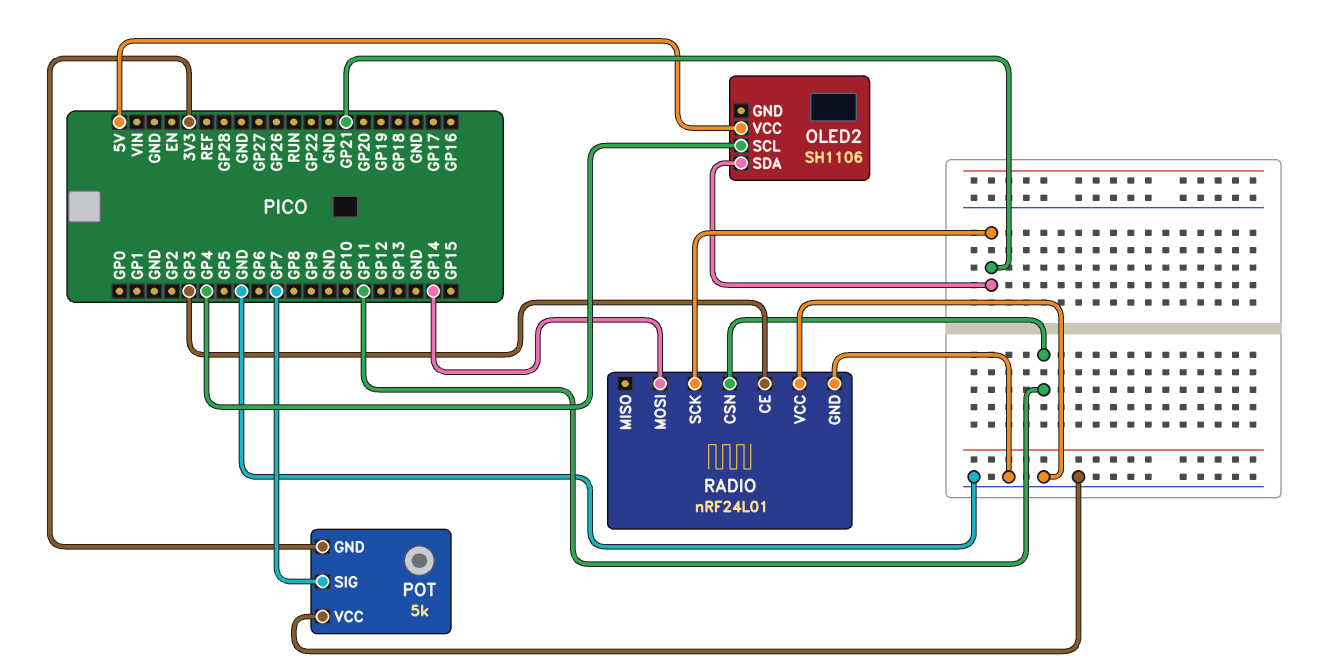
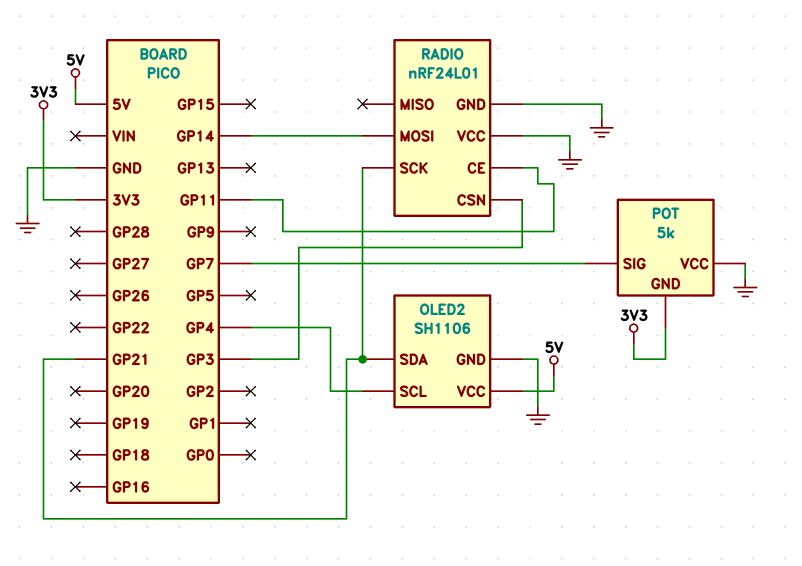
OLED2 pin GND: none -> GND
RADIO pin CE: GP3 -> GP11
RADIO pin CSN: GP11 -> GP3

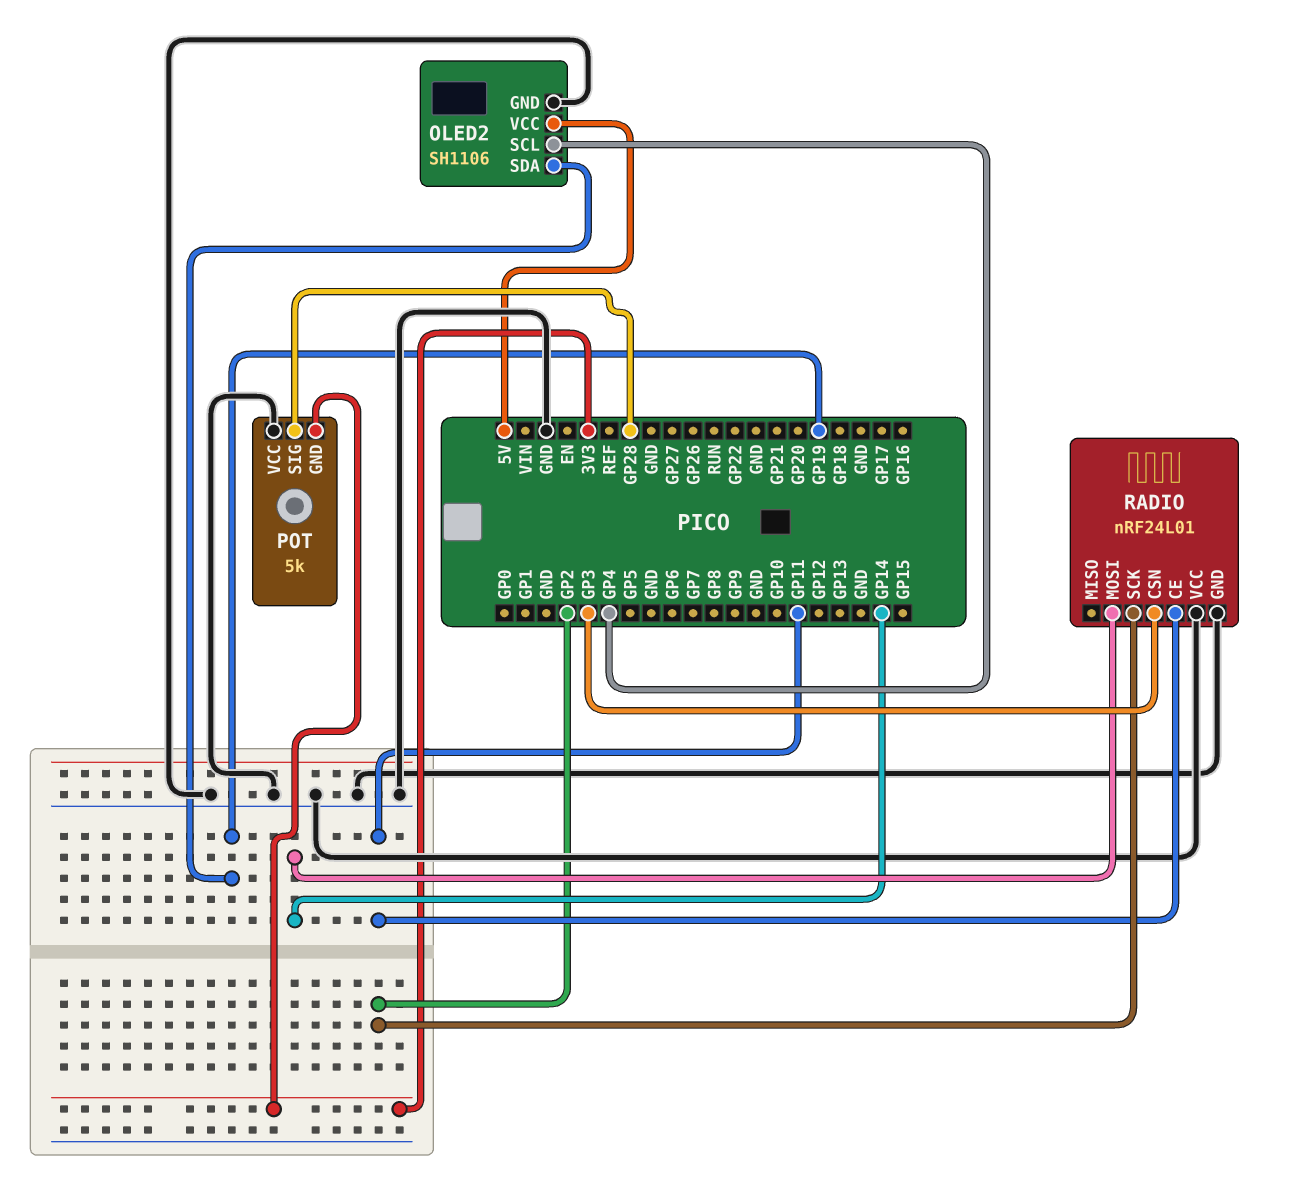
OLED2 pin SDA: GP21 -> GP19
POT pin SIG: GP7 -> GP28
RADIO pin SCK: GP21 -> GP2

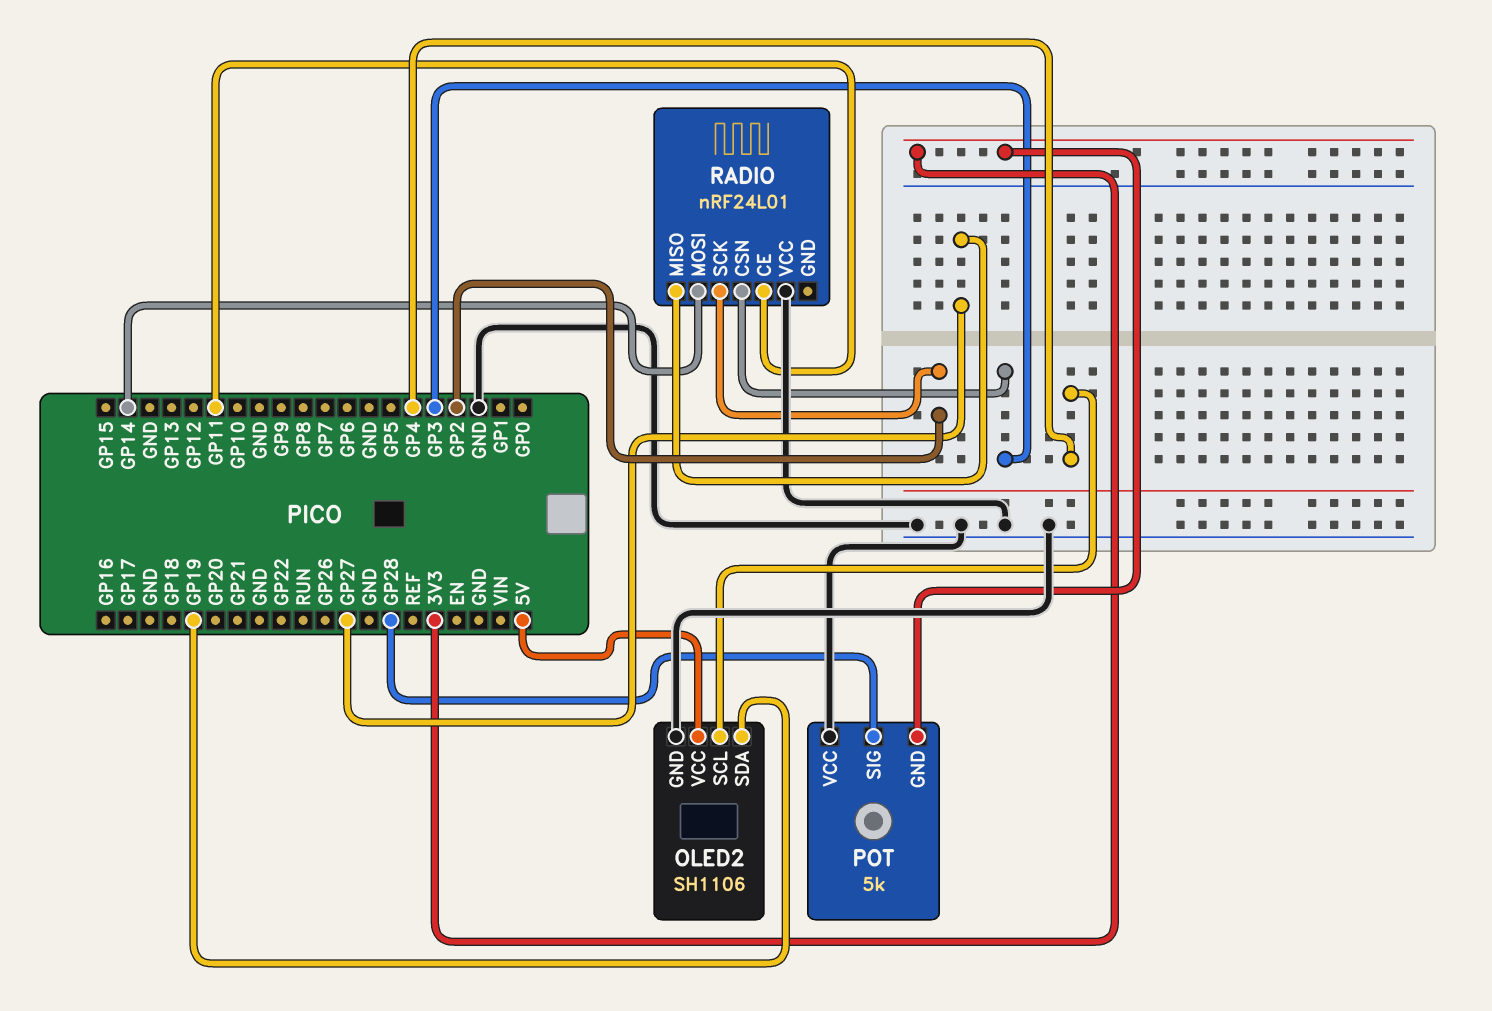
RADIO pin GND: GND -> none
RADIO pin MISO: none -> GP27

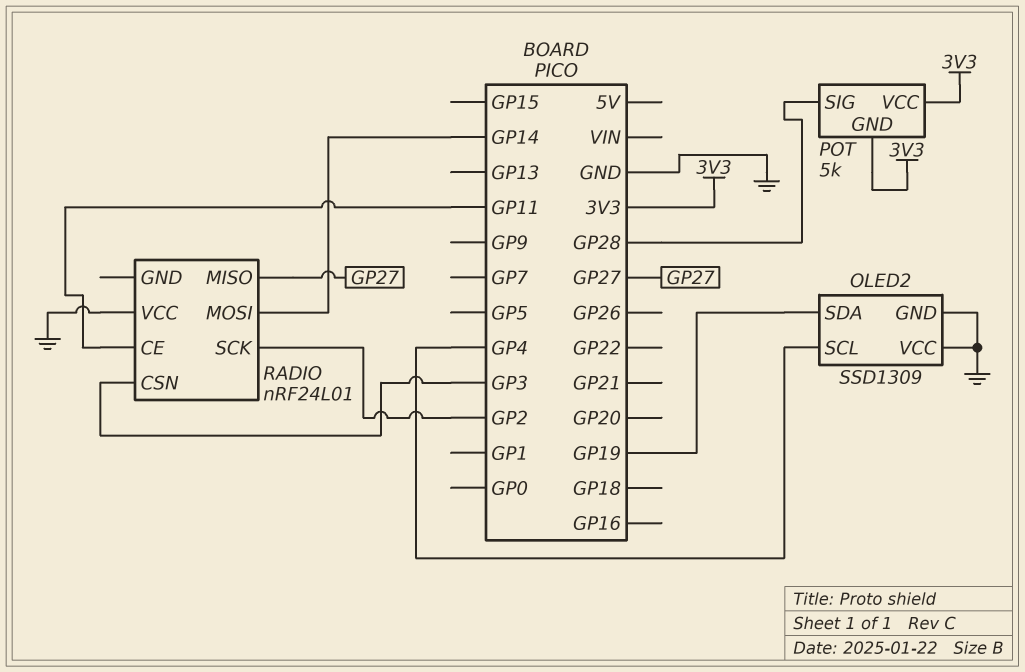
OLED2: SH1106 -> SSD1309
OLED2 pin VCC: 5V -> GND
POT pin VCC: GND -> 3V3

